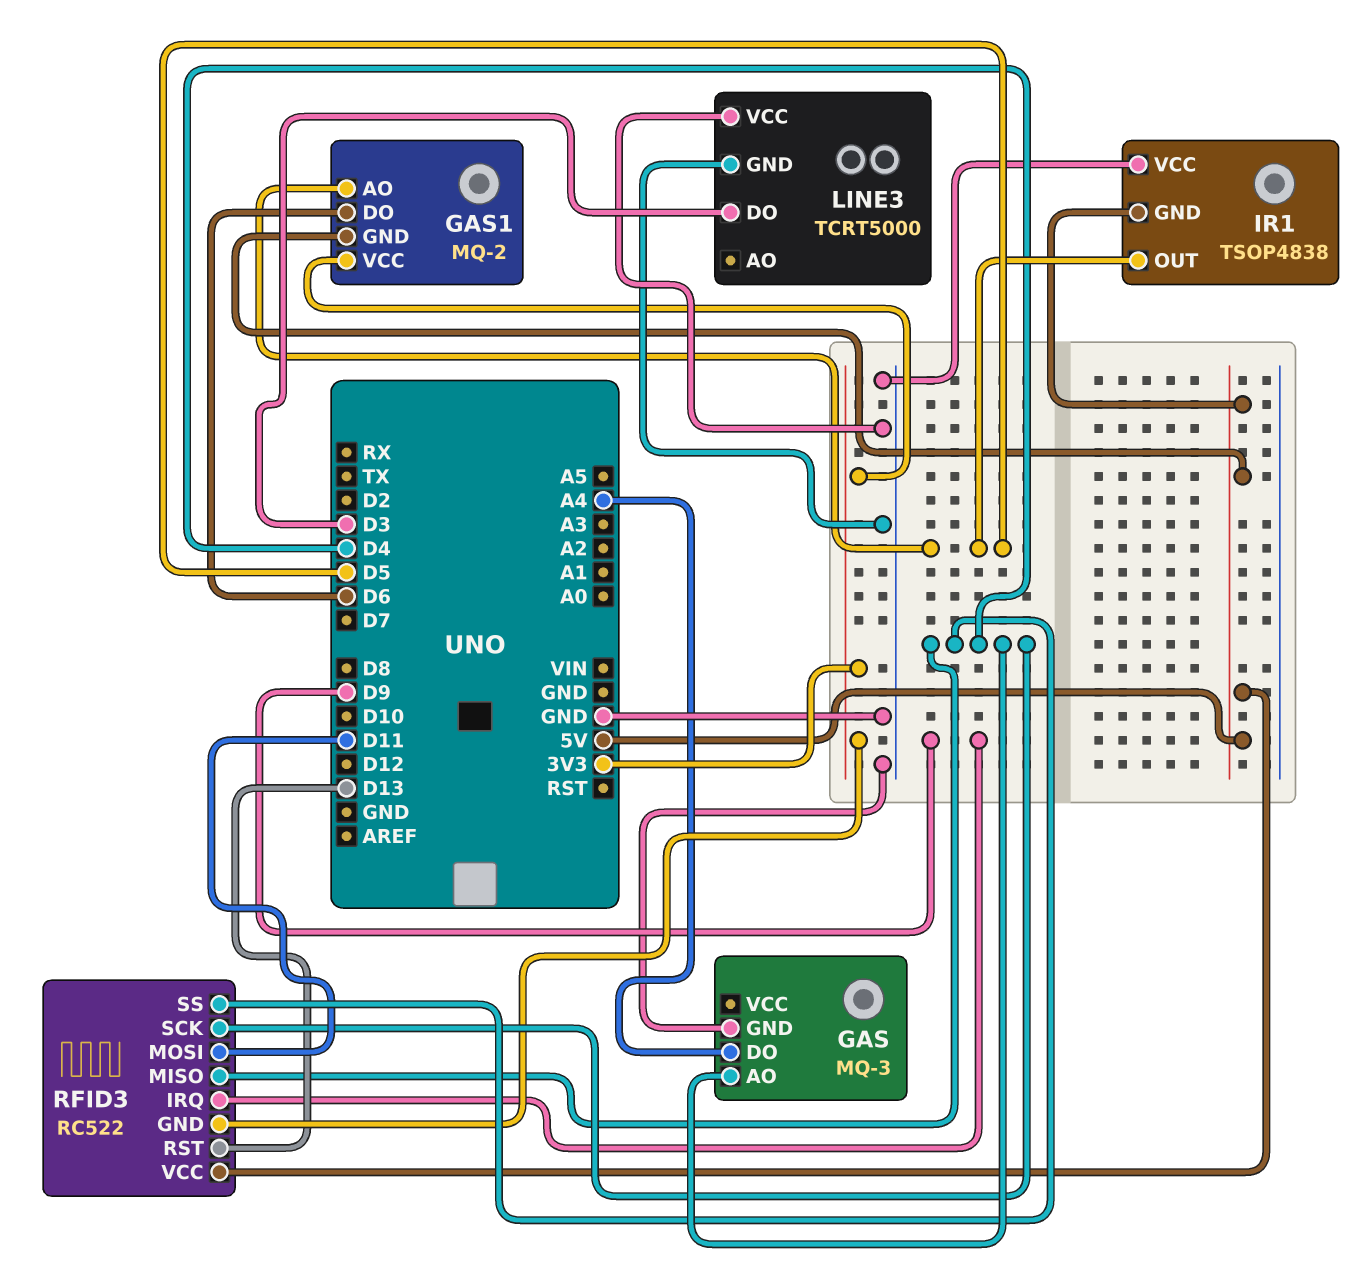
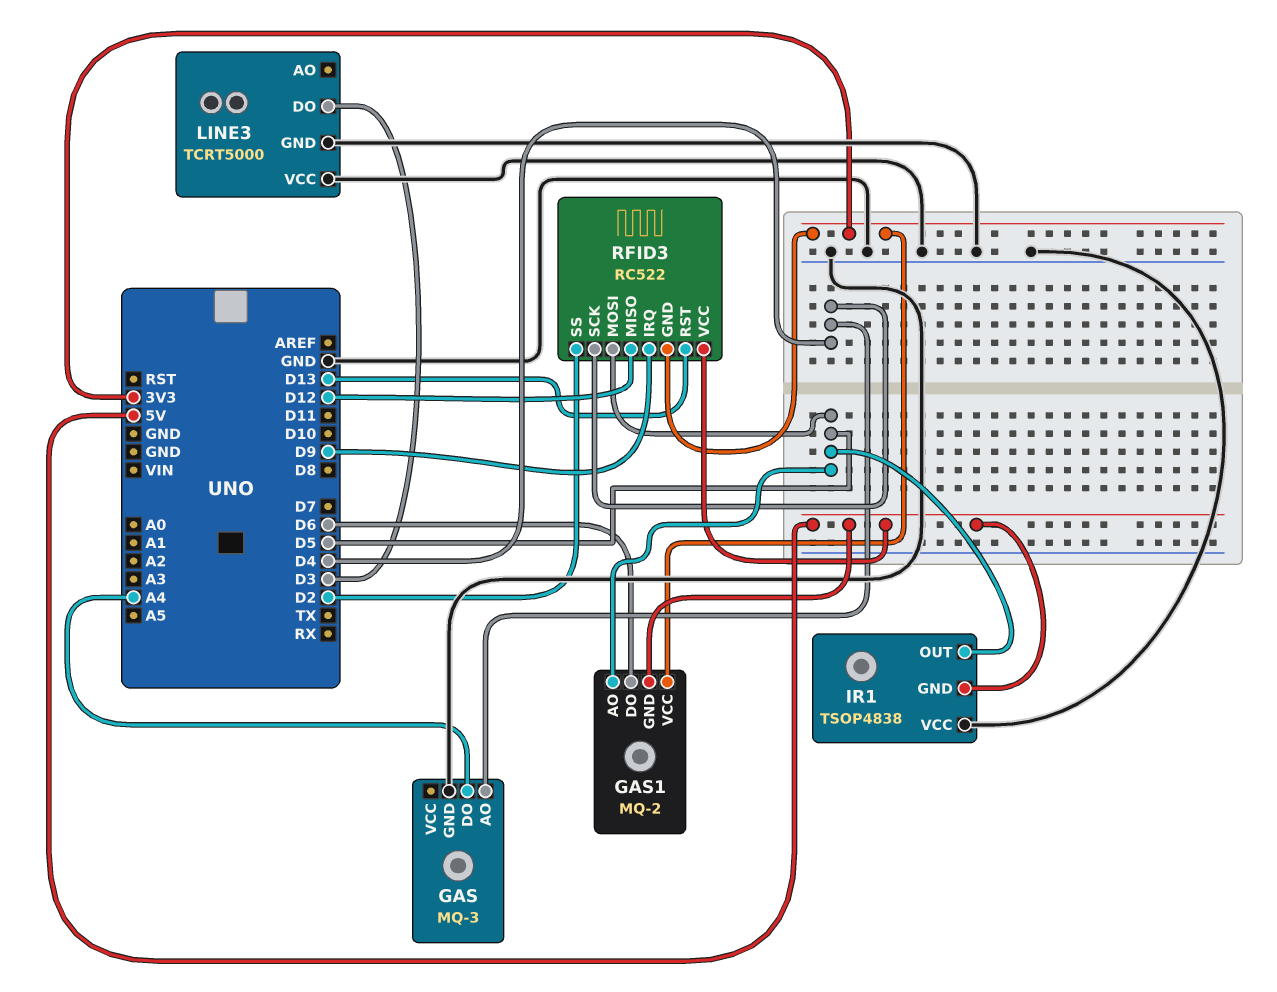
RFID3 pin MISO: D4 -> D12
RFID3 pin MOSI: D11 -> D5
RFID3 pin SS: D4 -> D2

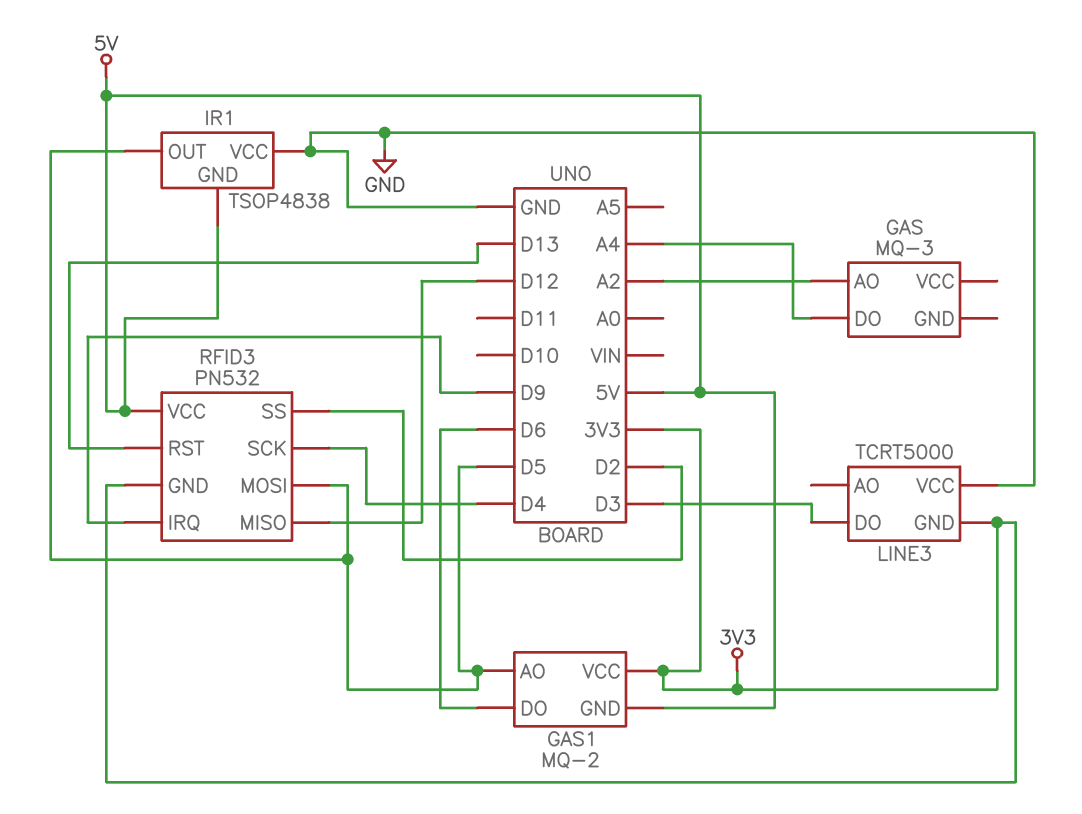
GAS pin AO: D4 -> A2
GAS pin GND: GND -> none
LINE3 pin GND: GND -> 3V3
RFID3: RC522 -> PN532

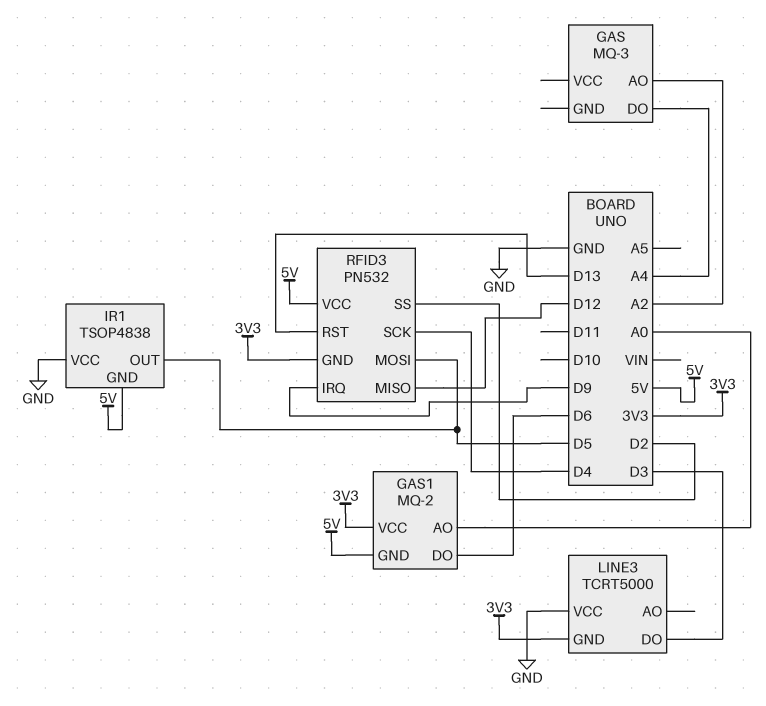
GAS1 pin AO: D5 -> A0

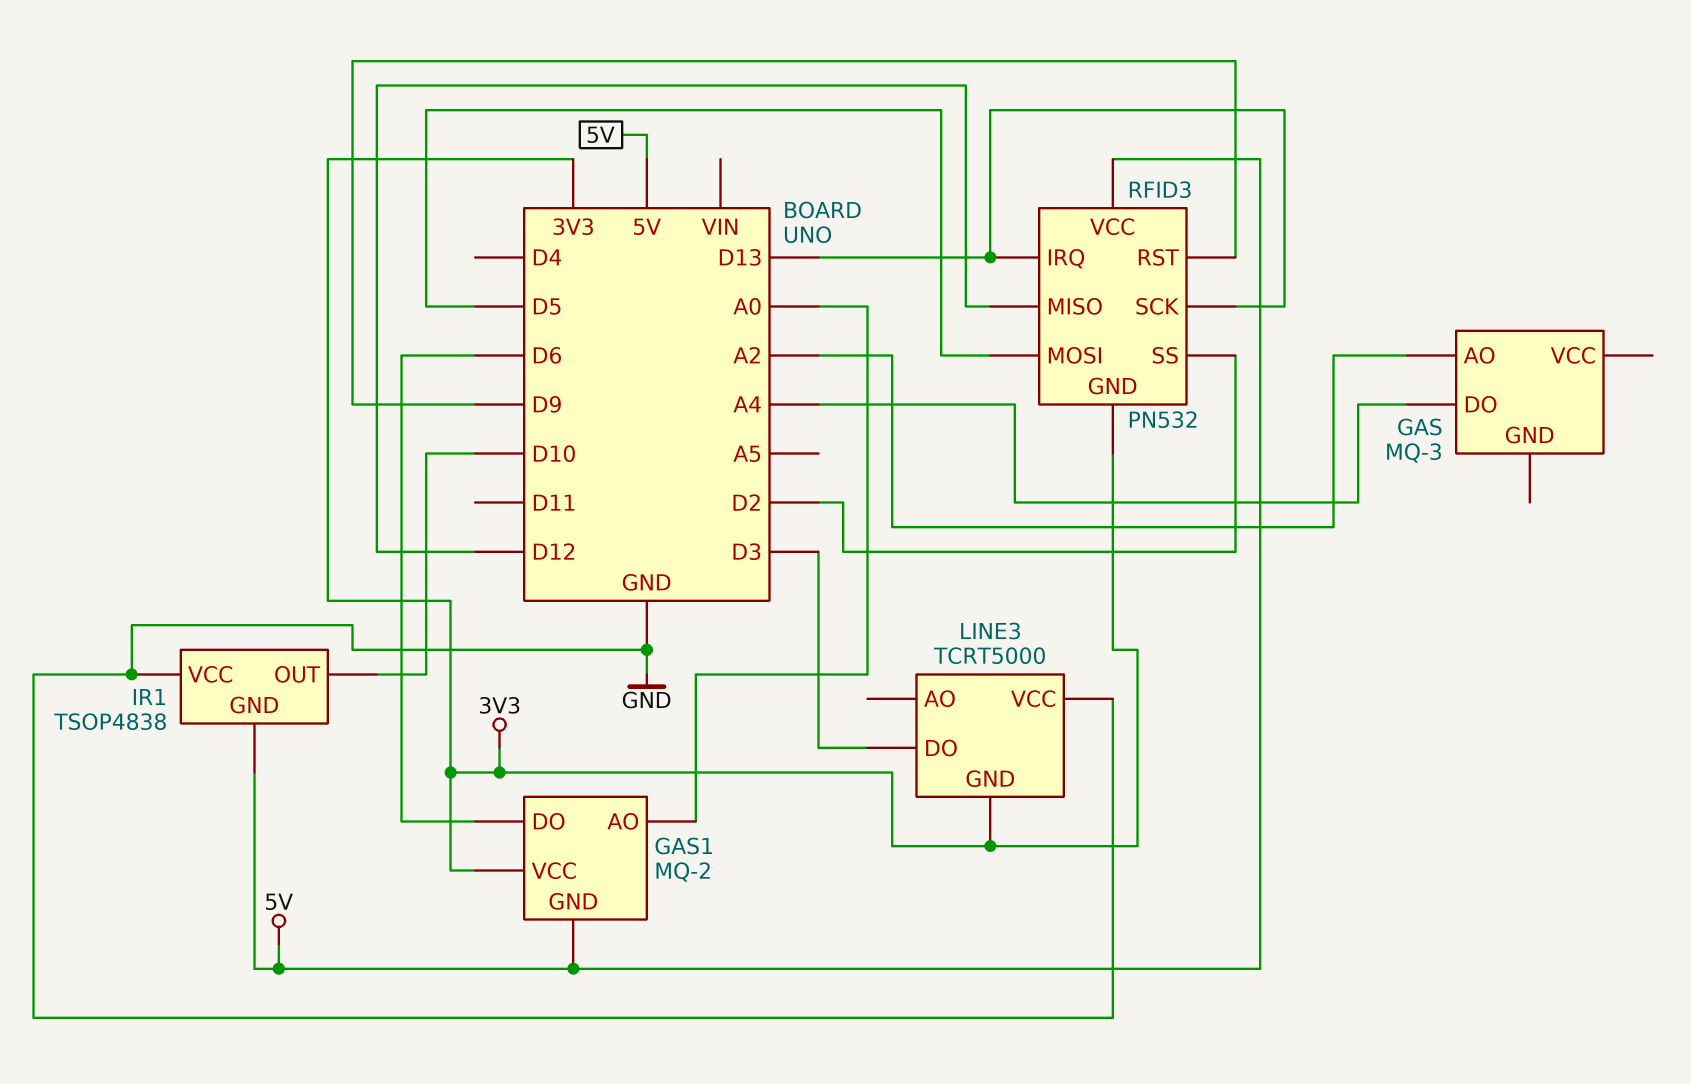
IR1 pin OUT: D5 -> D10
RFID3 pin IRQ: D9 -> D13
RFID3 pin RST: D13 -> D9
RFID3 pin SCK: D4 -> D13

